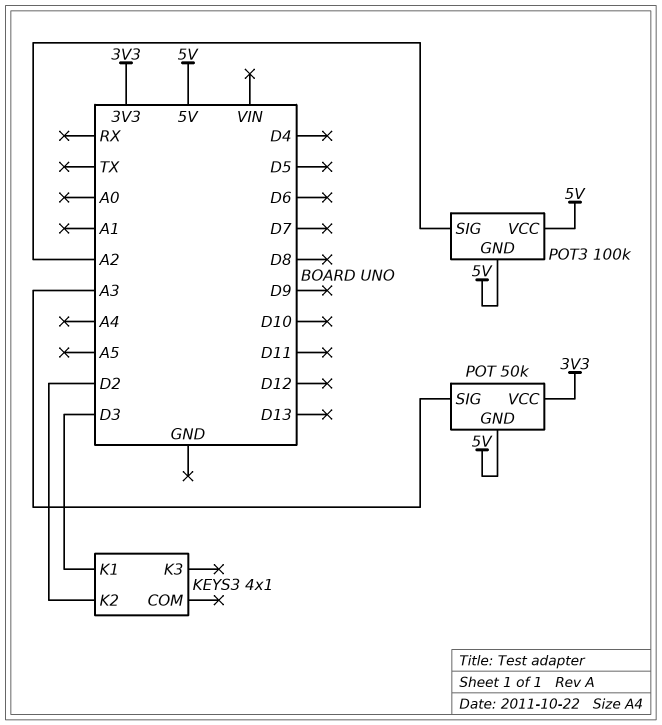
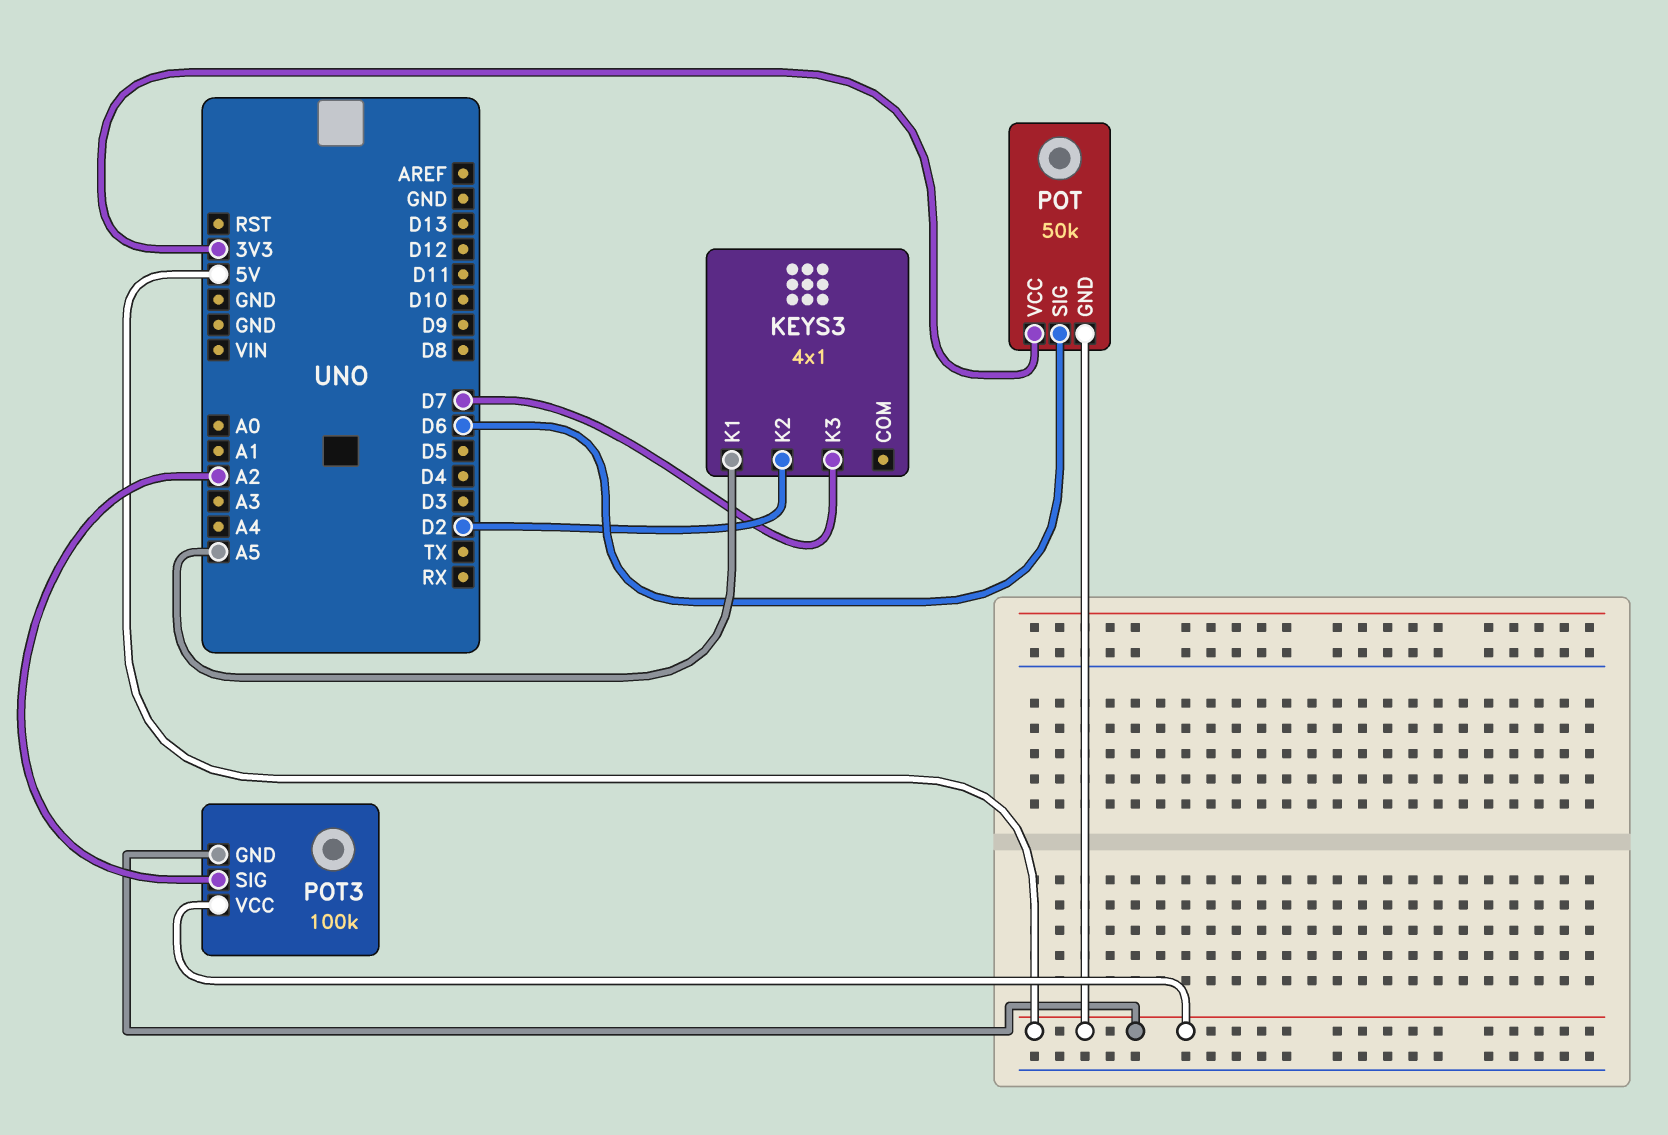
KEYS3 pin K1: D3 -> A5
KEYS3 pin K3: none -> D7
POT pin SIG: A3 -> D6

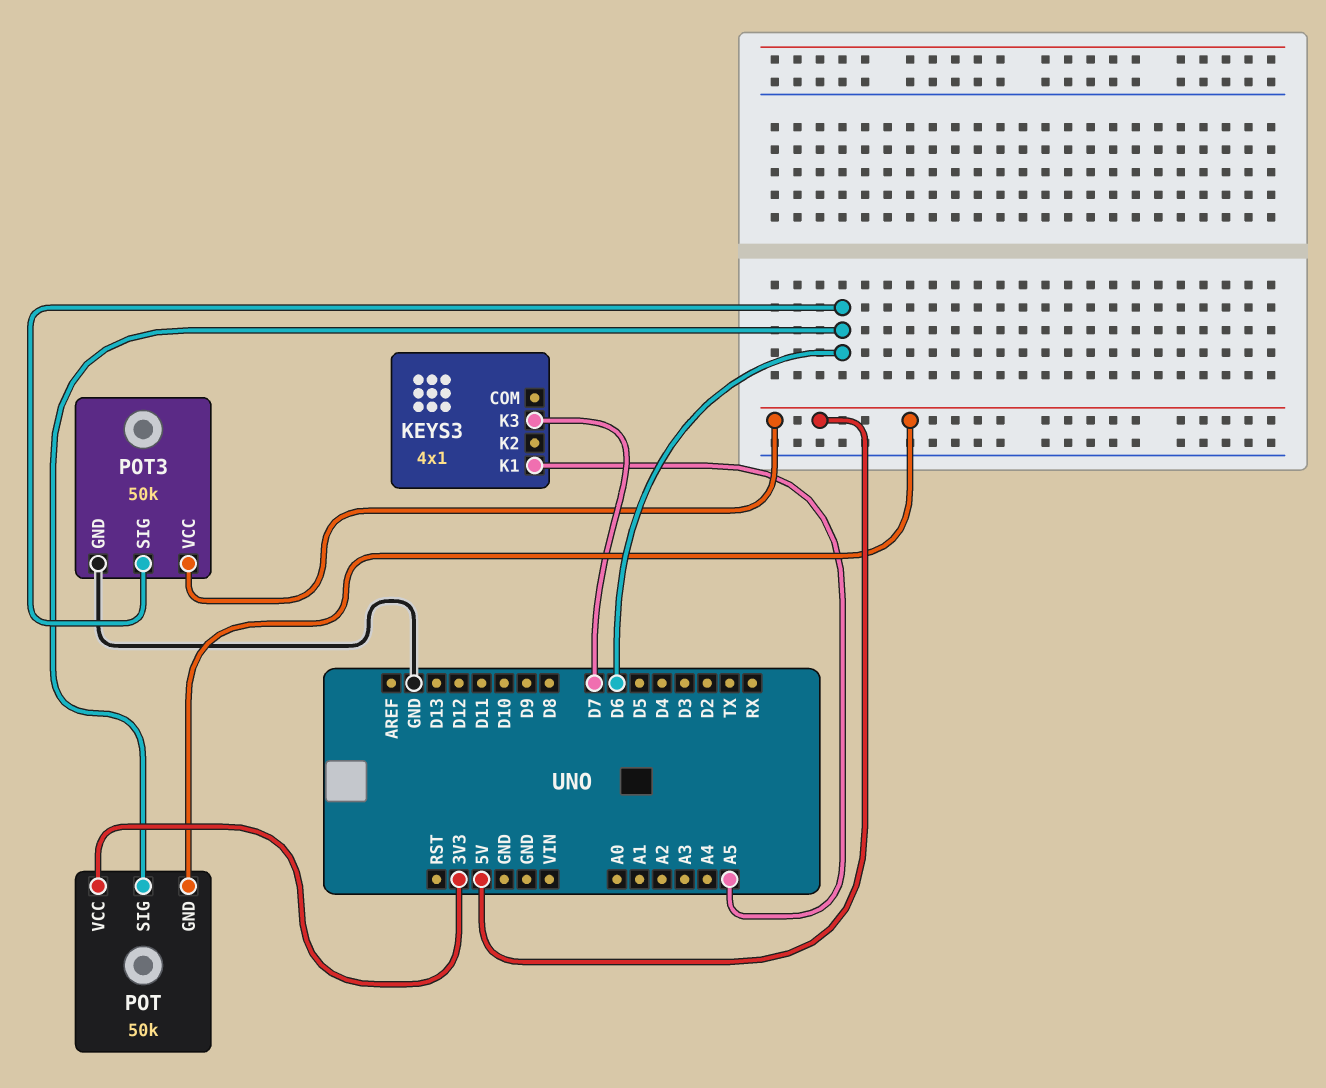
KEYS3 pin K2: D2 -> none
POT3: 100k -> 50k
POT3 pin GND: 5V -> GND
POT3 pin SIG: A2 -> D6

